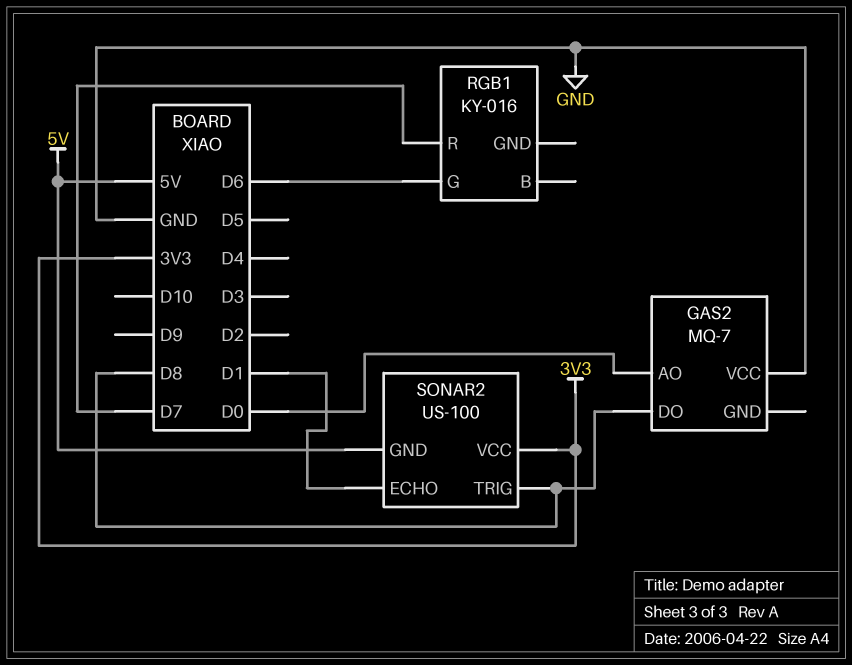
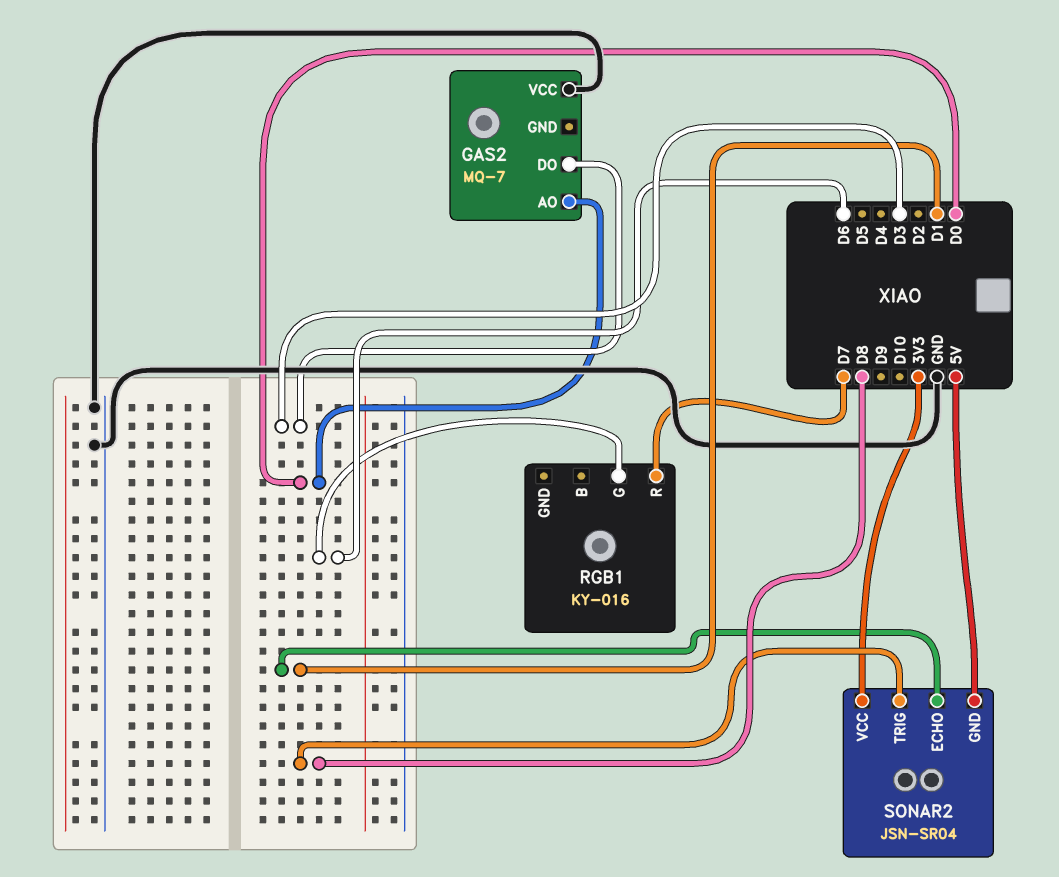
GAS2 pin DO: D8 -> D3
SONAR2: US-100 -> JSN-SR04

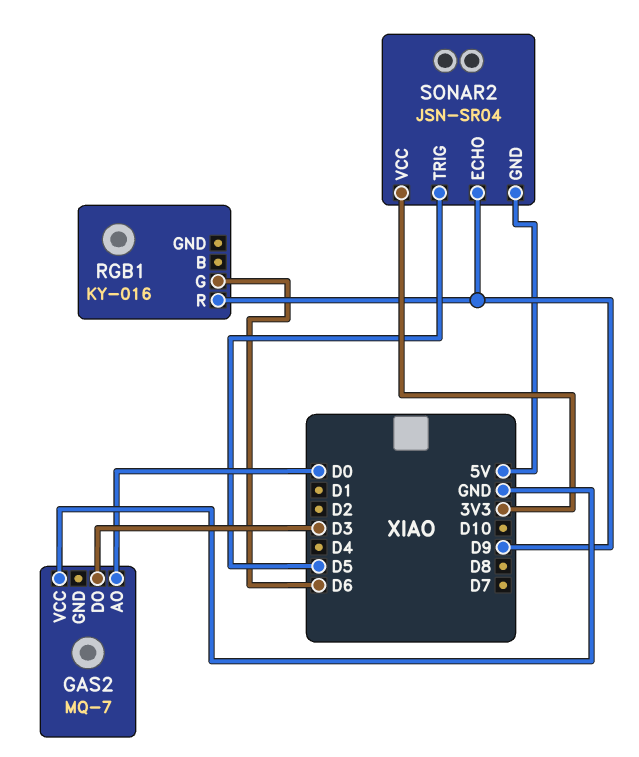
RGB1 pin R: D7 -> D9
SONAR2 pin ECHO: D1 -> D9
SONAR2 pin TRIG: D8 -> D5

